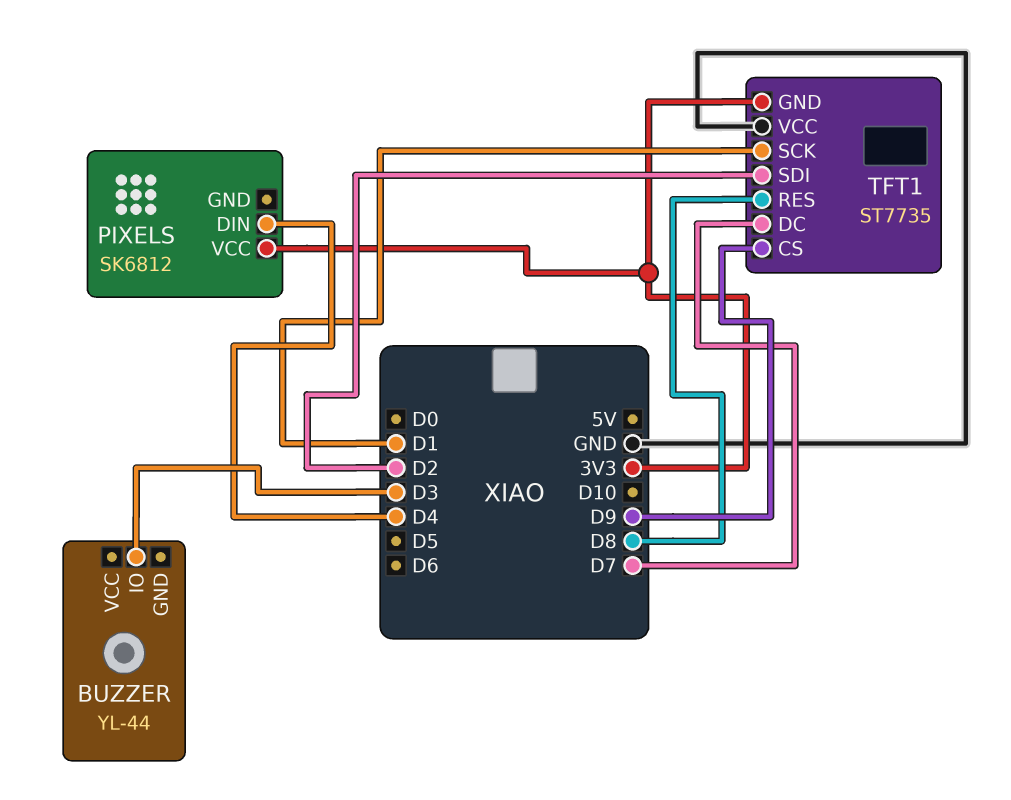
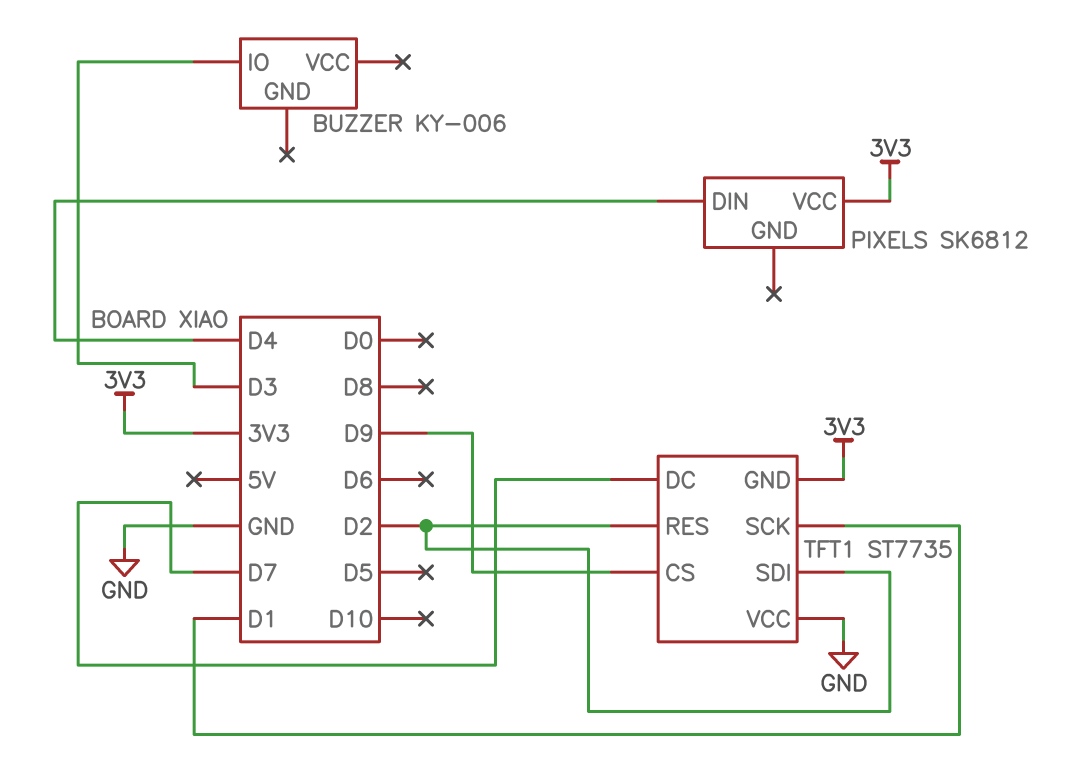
BUZZER: YL-44 -> KY-006
TFT1 pin RES: D8 -> D2

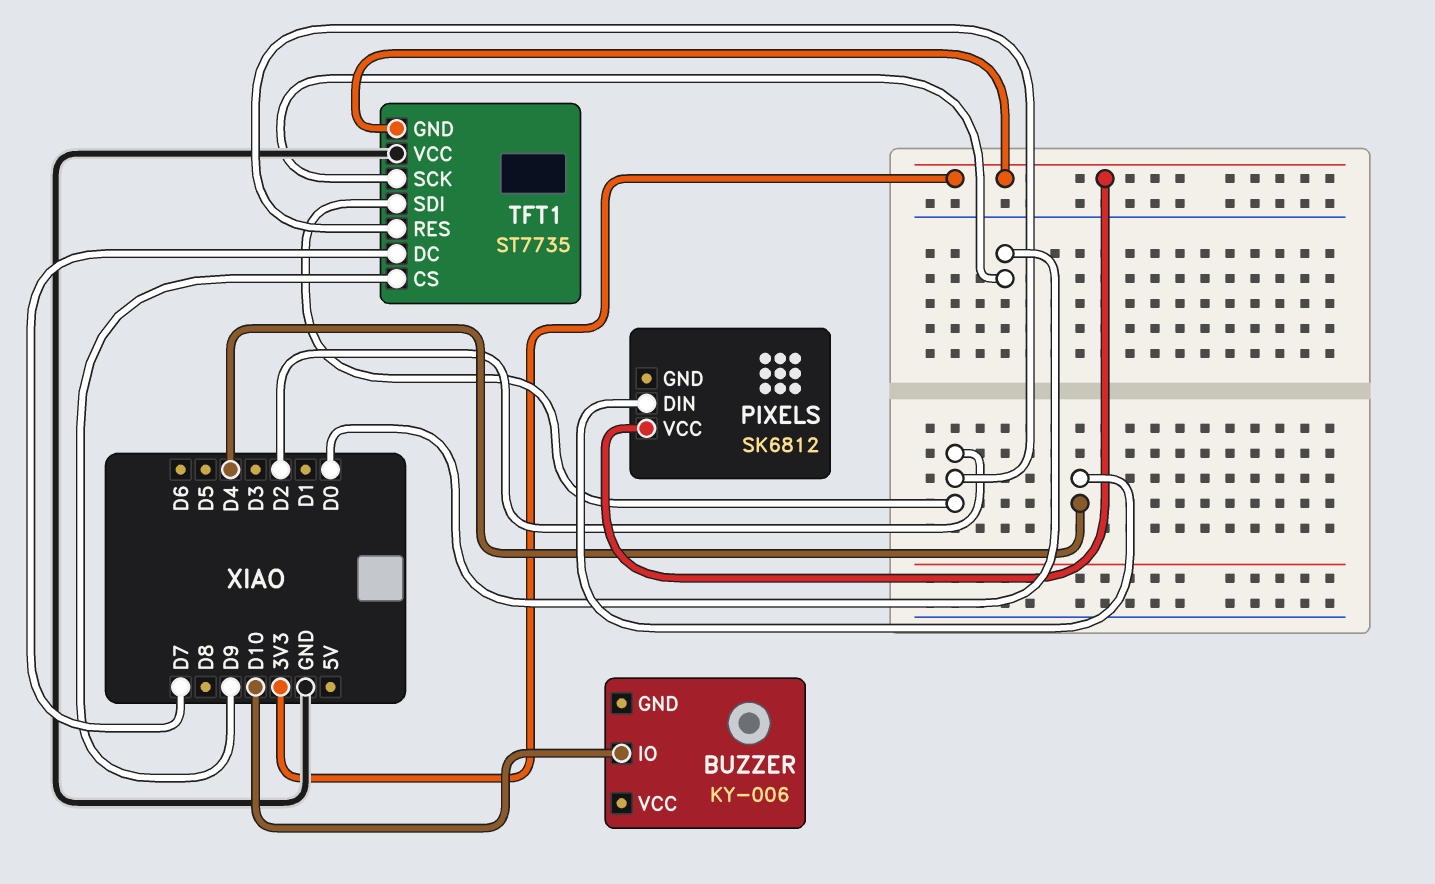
BUZZER pin IO: D3 -> D10
TFT1 pin SCK: D1 -> D0

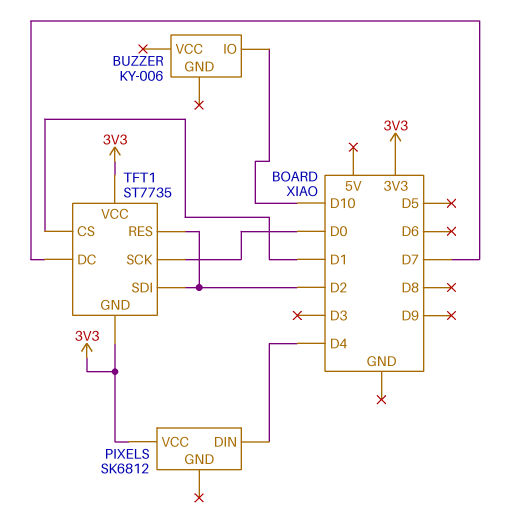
TFT1 pin CS: D9 -> D1
TFT1 pin VCC: GND -> 3V3

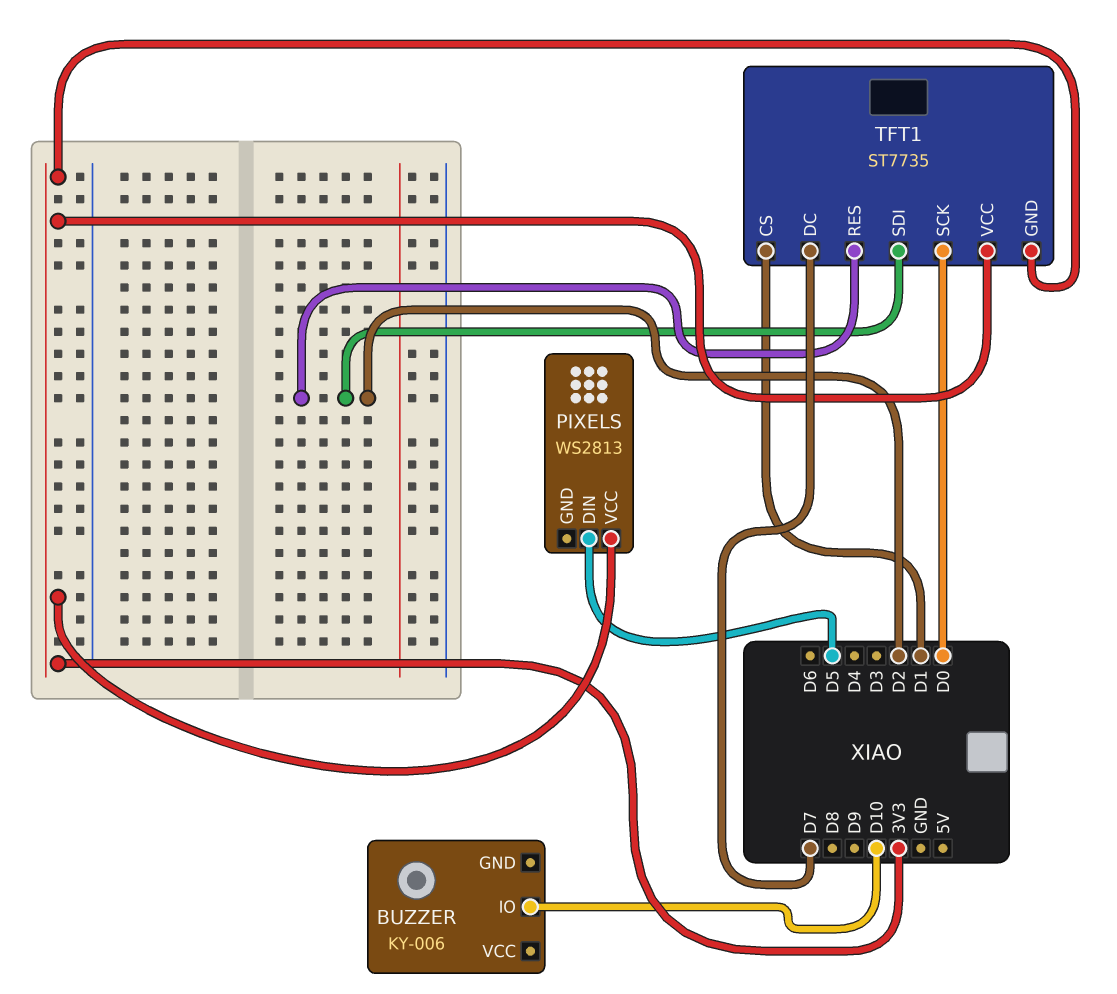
PIXELS: SK6812 -> WS2813
PIXELS pin DIN: D4 -> D5

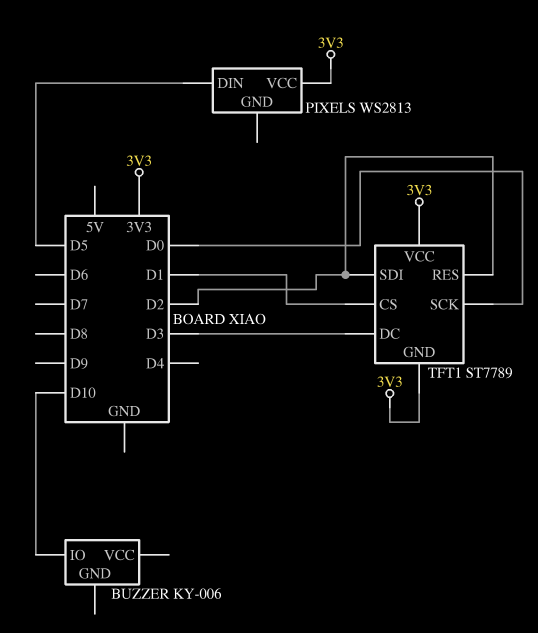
TFT1: ST7735 -> ST7789
TFT1 pin DC: D7 -> D3

